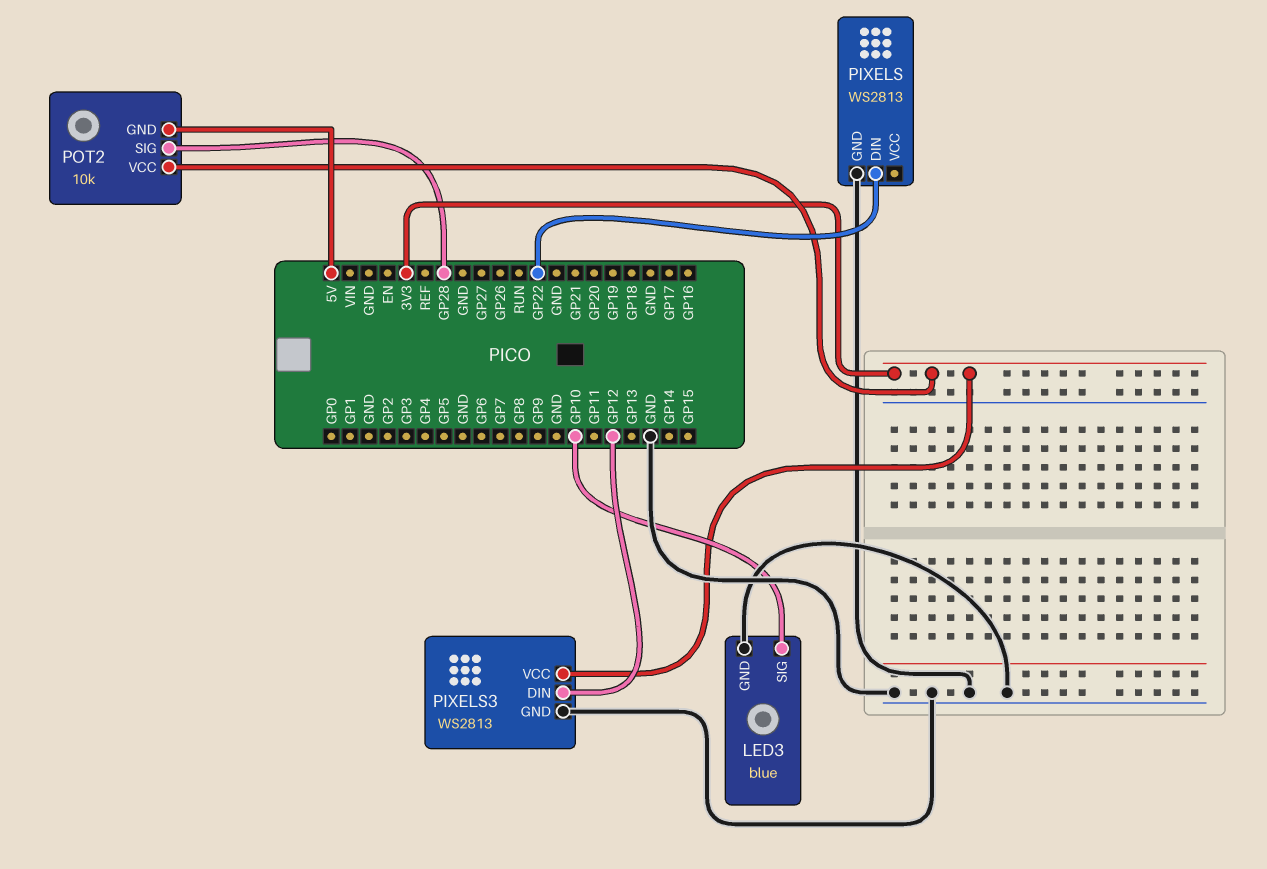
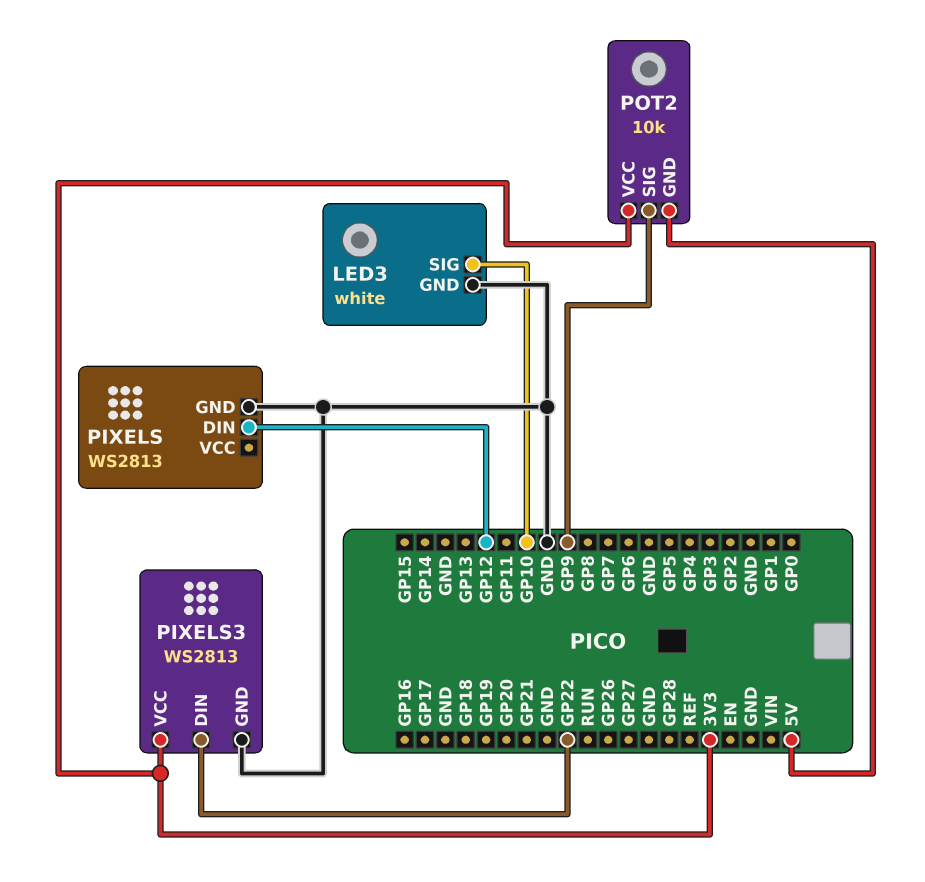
LED3: blue -> white
PIXELS pin DIN: GP22 -> GP12
PIXELS3 pin DIN: GP12 -> GP22
POT2 pin SIG: GP28 -> GP9

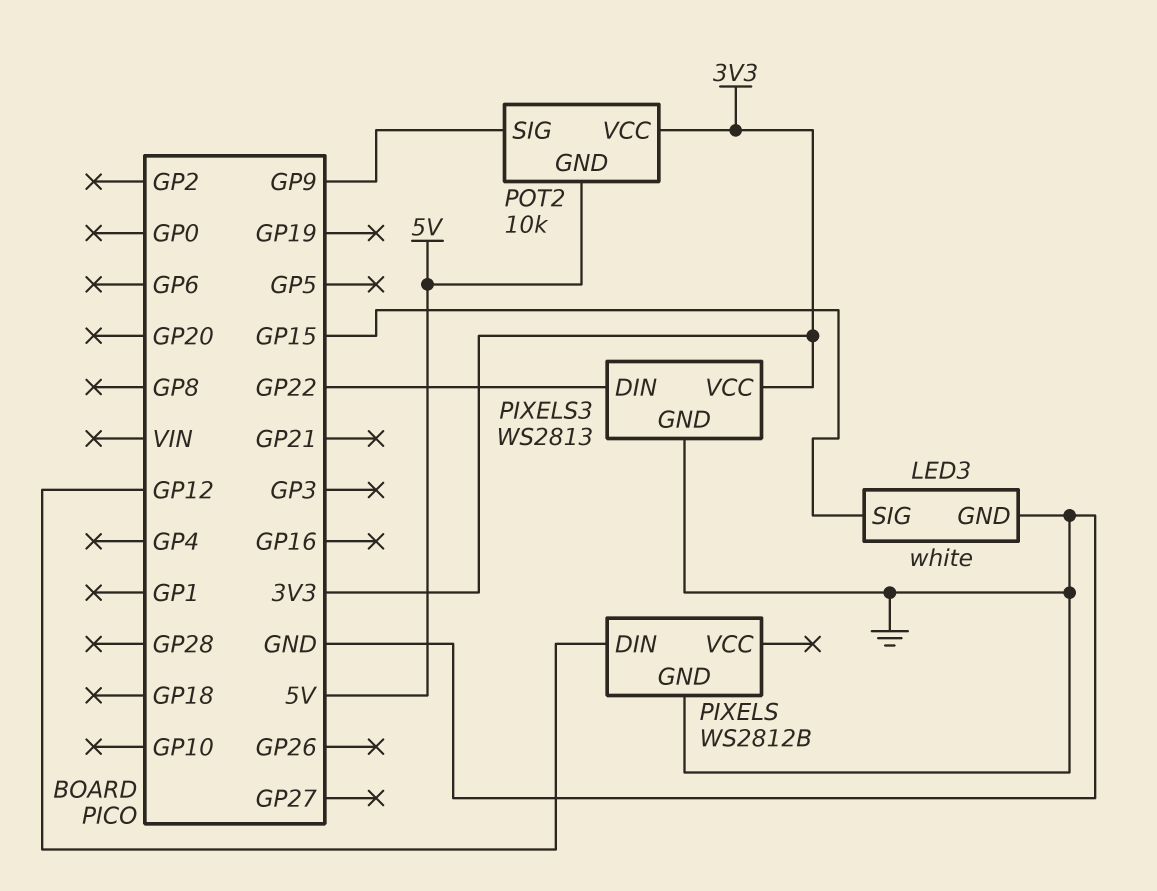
LED3 pin SIG: GP10 -> GP15
PIXELS: WS2813 -> WS2812B

